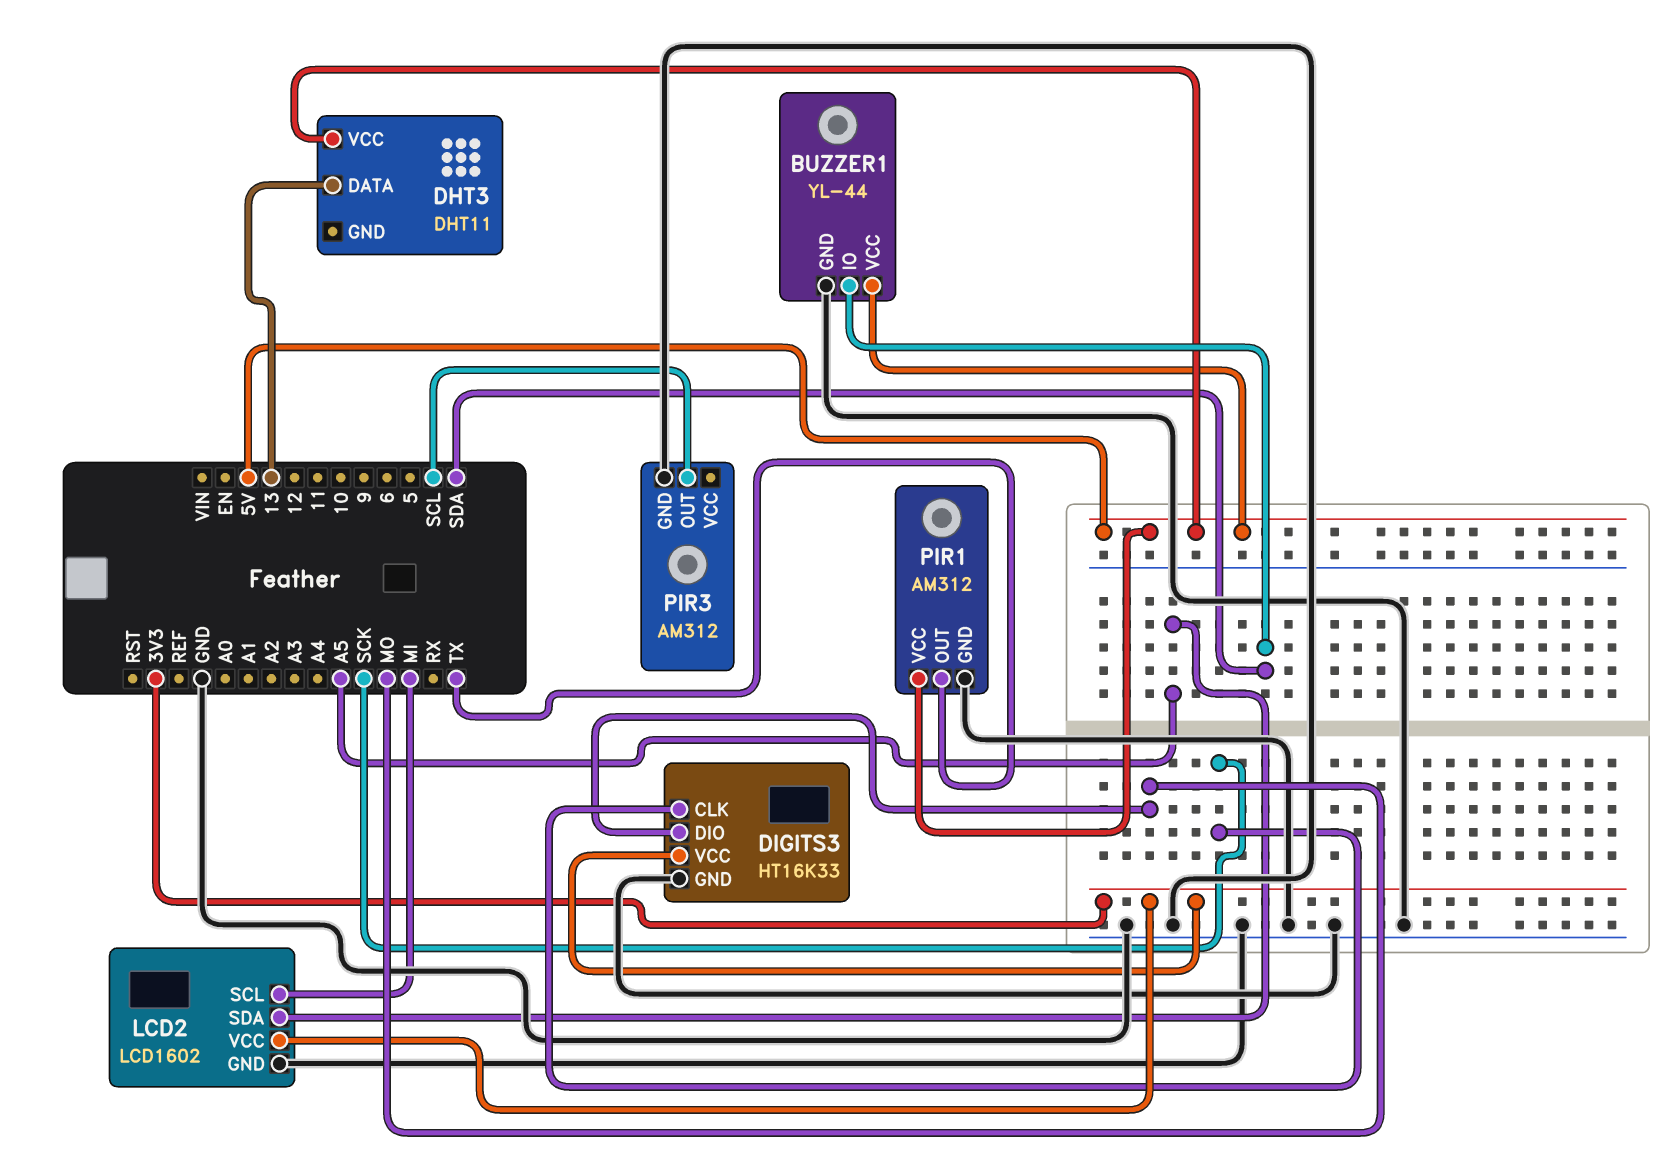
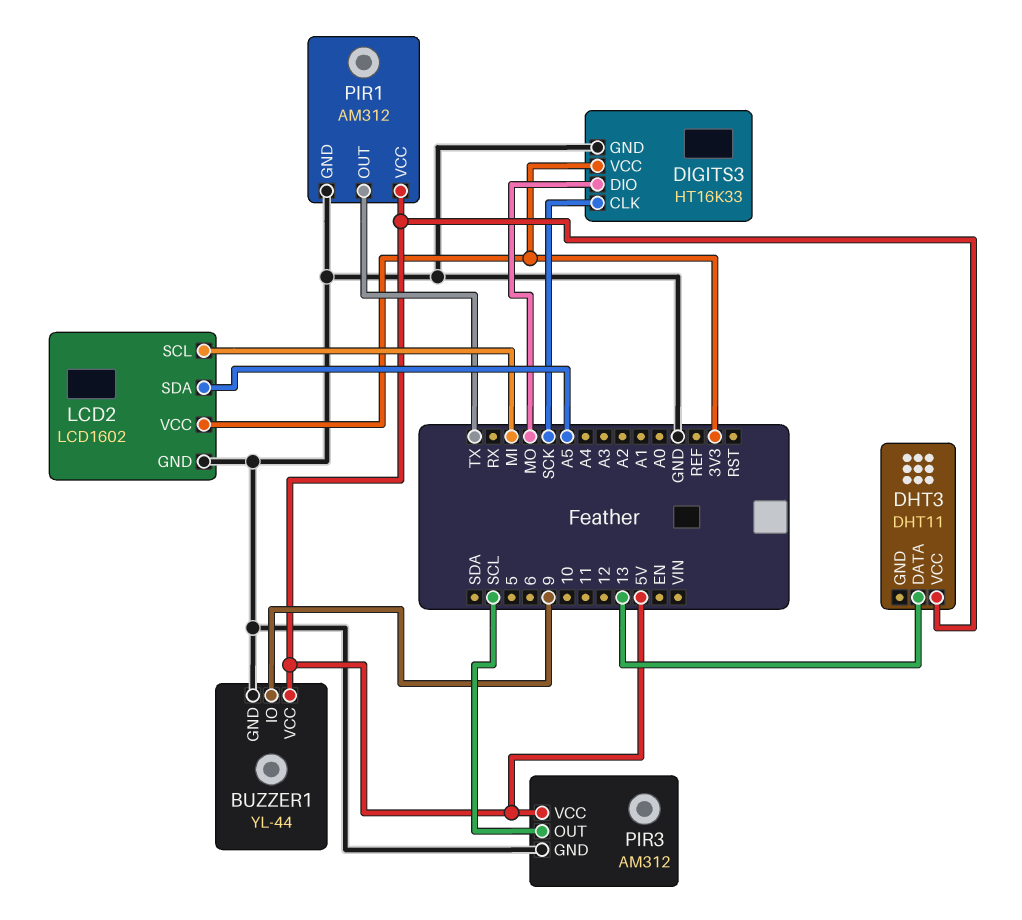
BUZZER1 pin IO: SDA -> 9
PIR3 pin VCC: none -> 5V

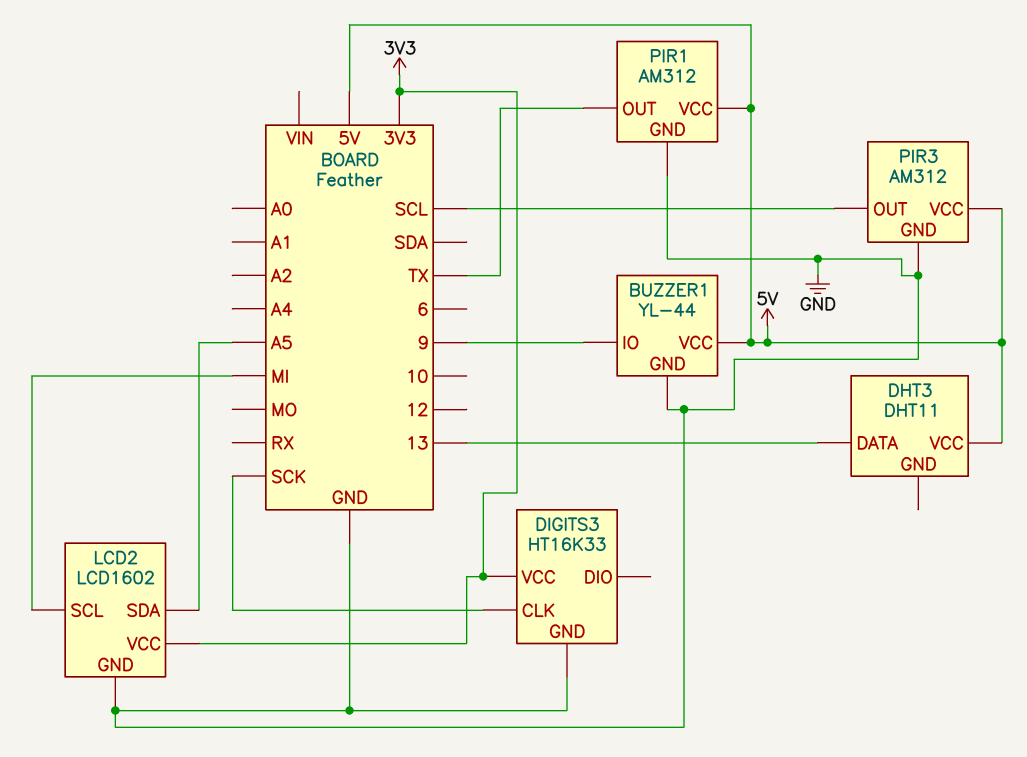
DIGITS3 pin DIO: MO -> none

